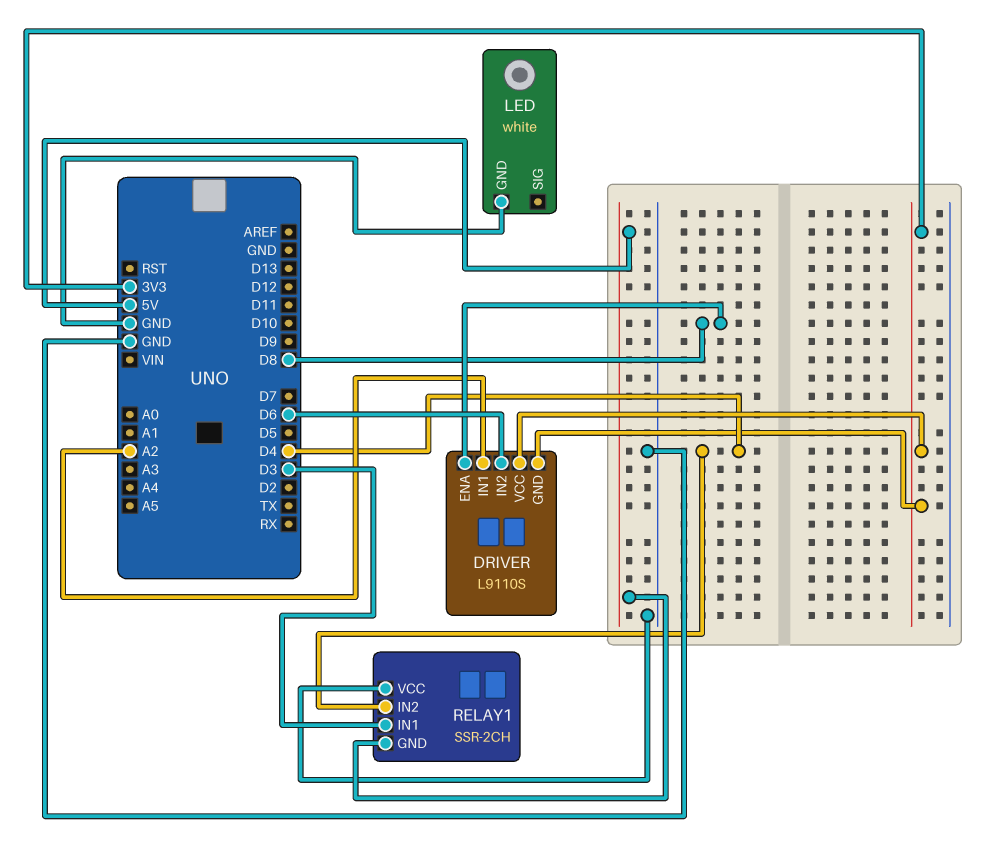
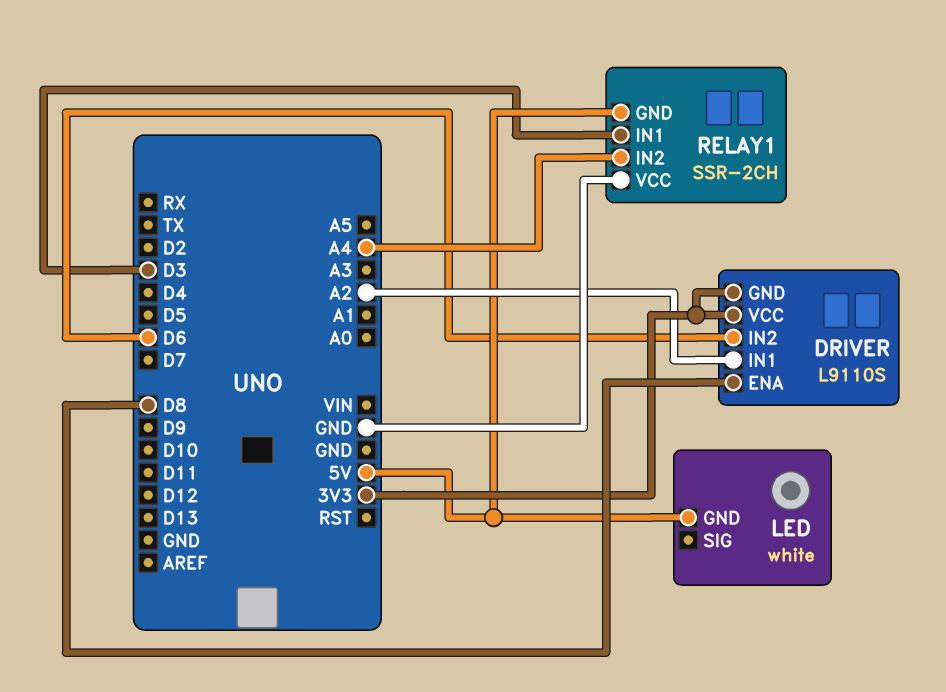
LED pin GND: GND -> 5V
RELAY1 pin IN2: D4 -> A4

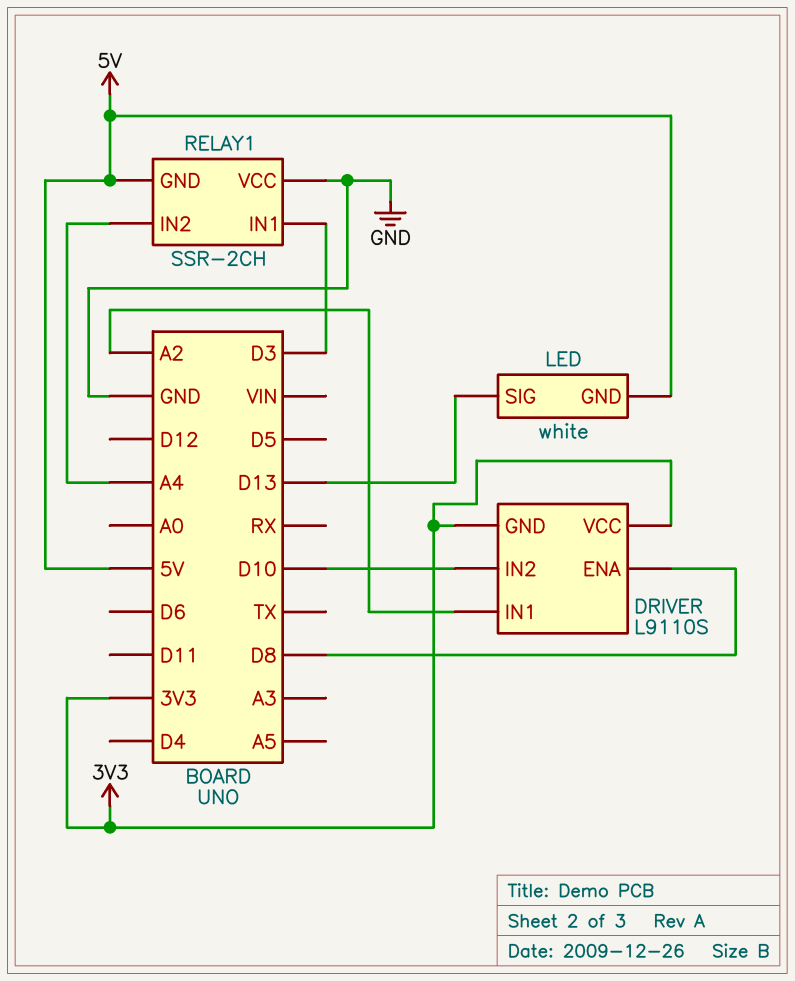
DRIVER pin IN2: D6 -> D10
LED pin SIG: none -> D13

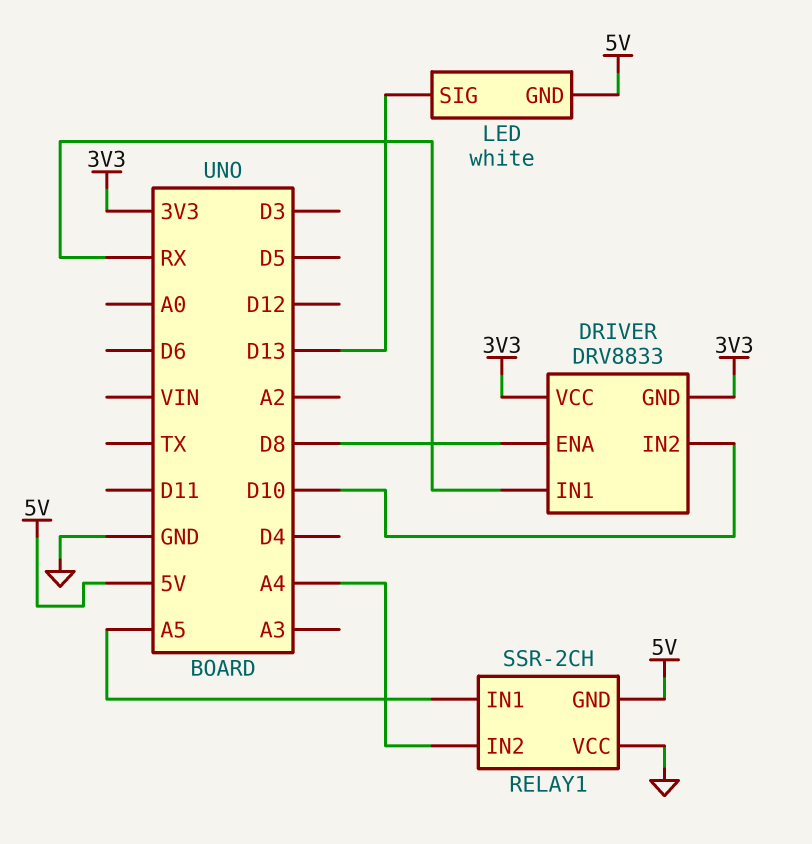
DRIVER: L9110S -> DRV8833
DRIVER pin IN1: A2 -> RX
RELAY1 pin IN1: D3 -> A5

